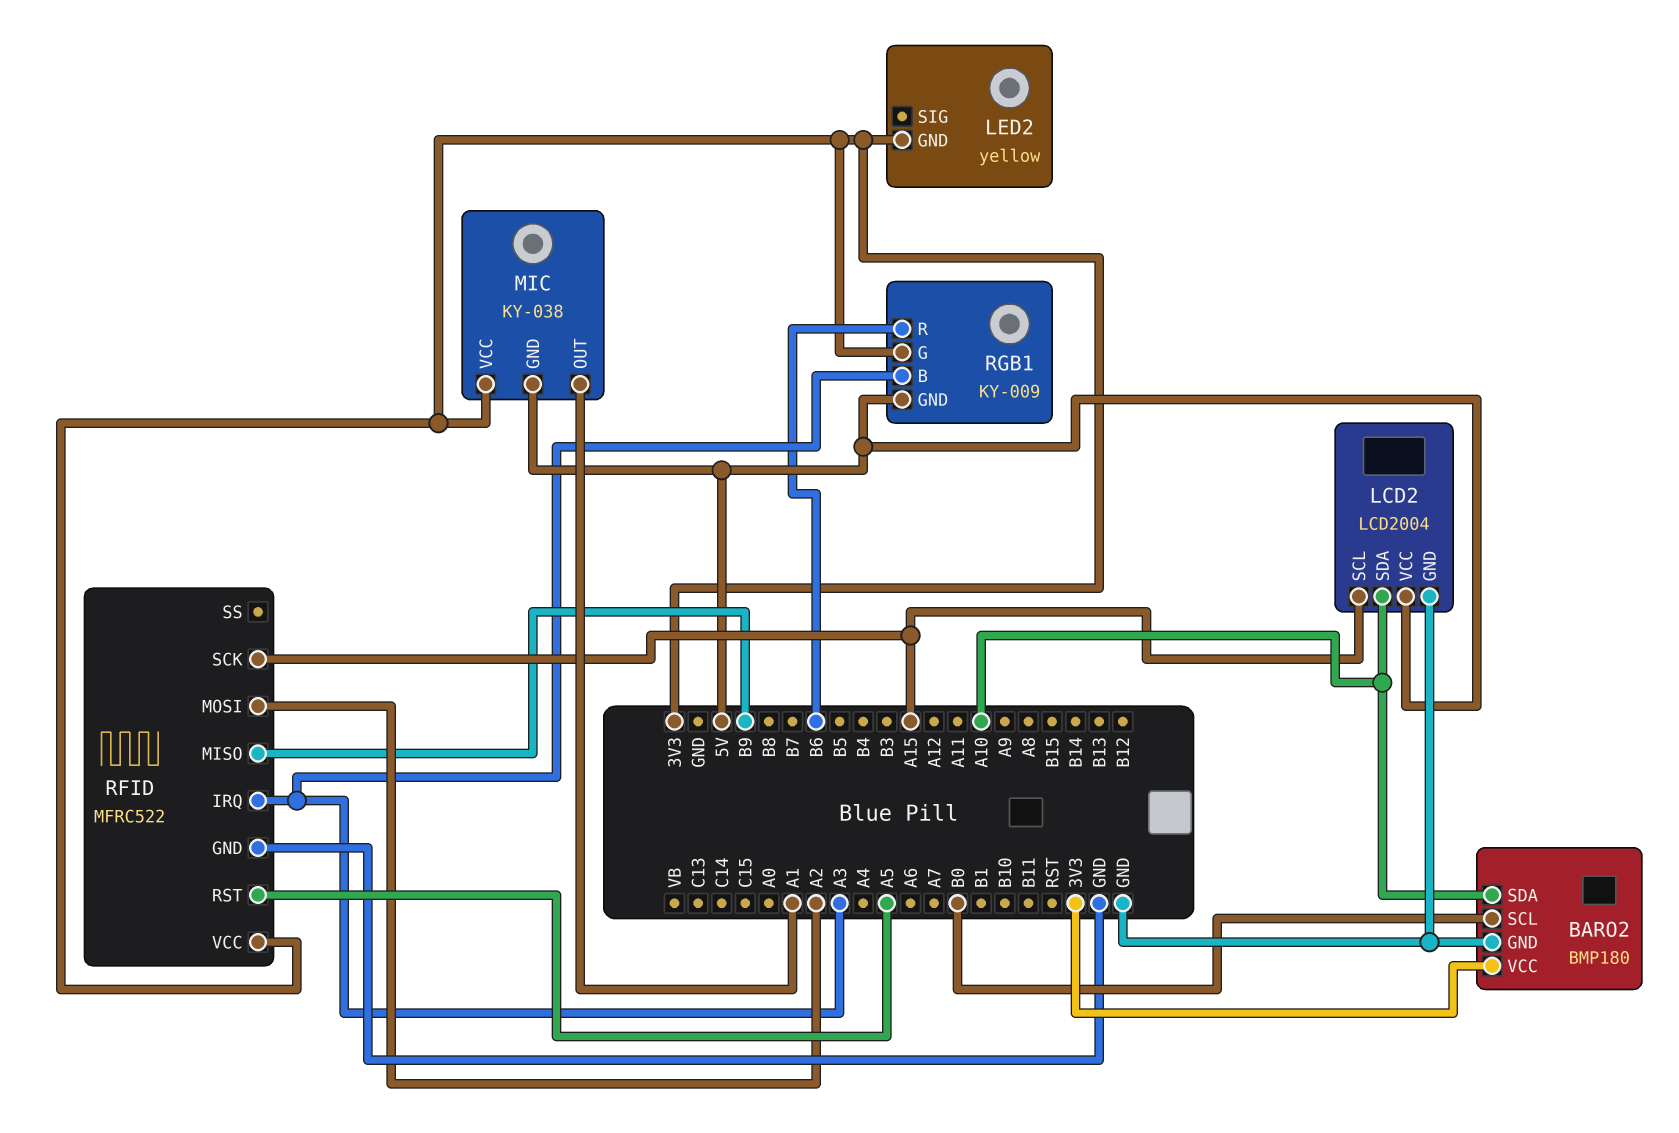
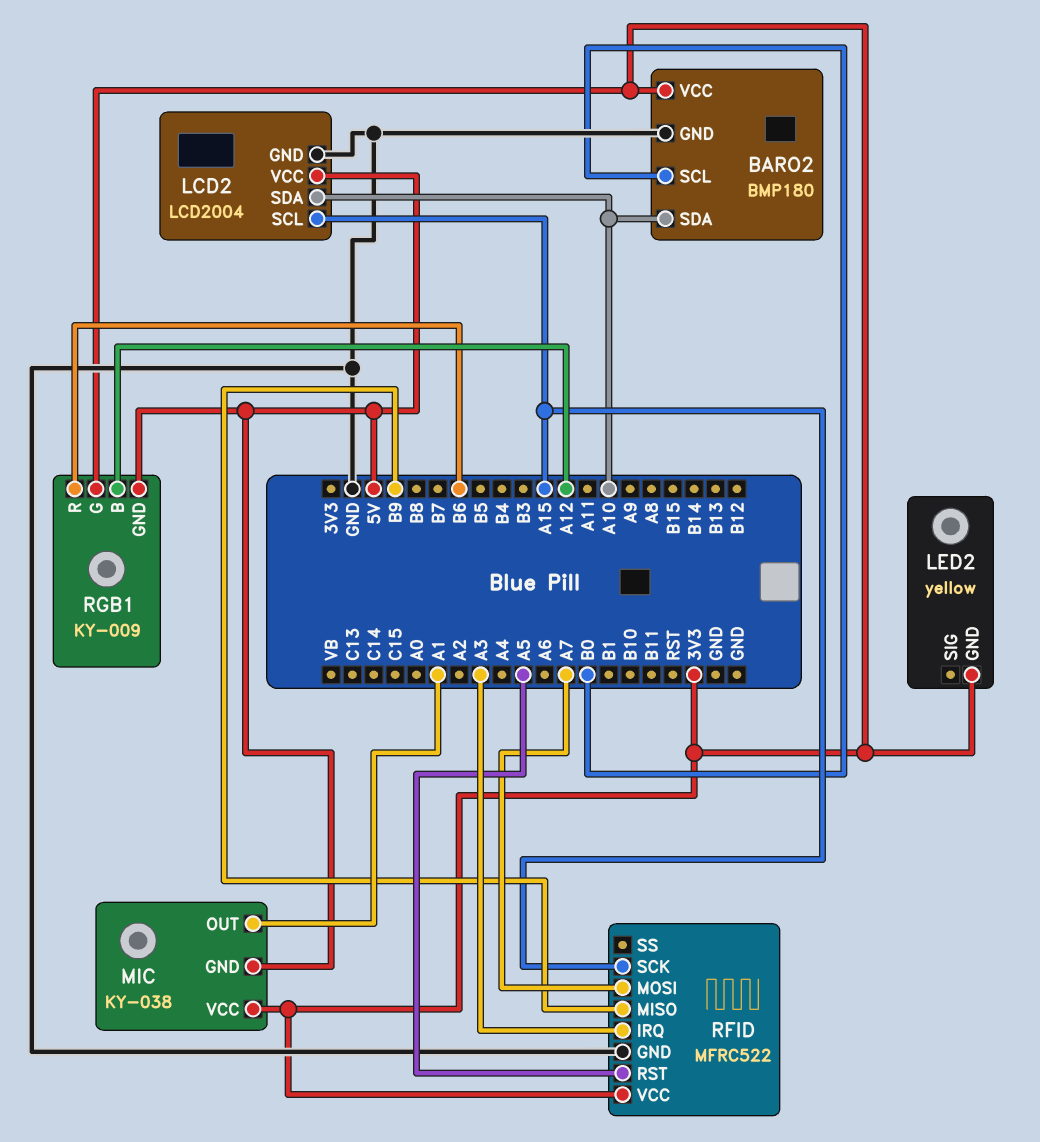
RFID pin MOSI: A2 -> A7
RGB1 pin B: A3 -> A12

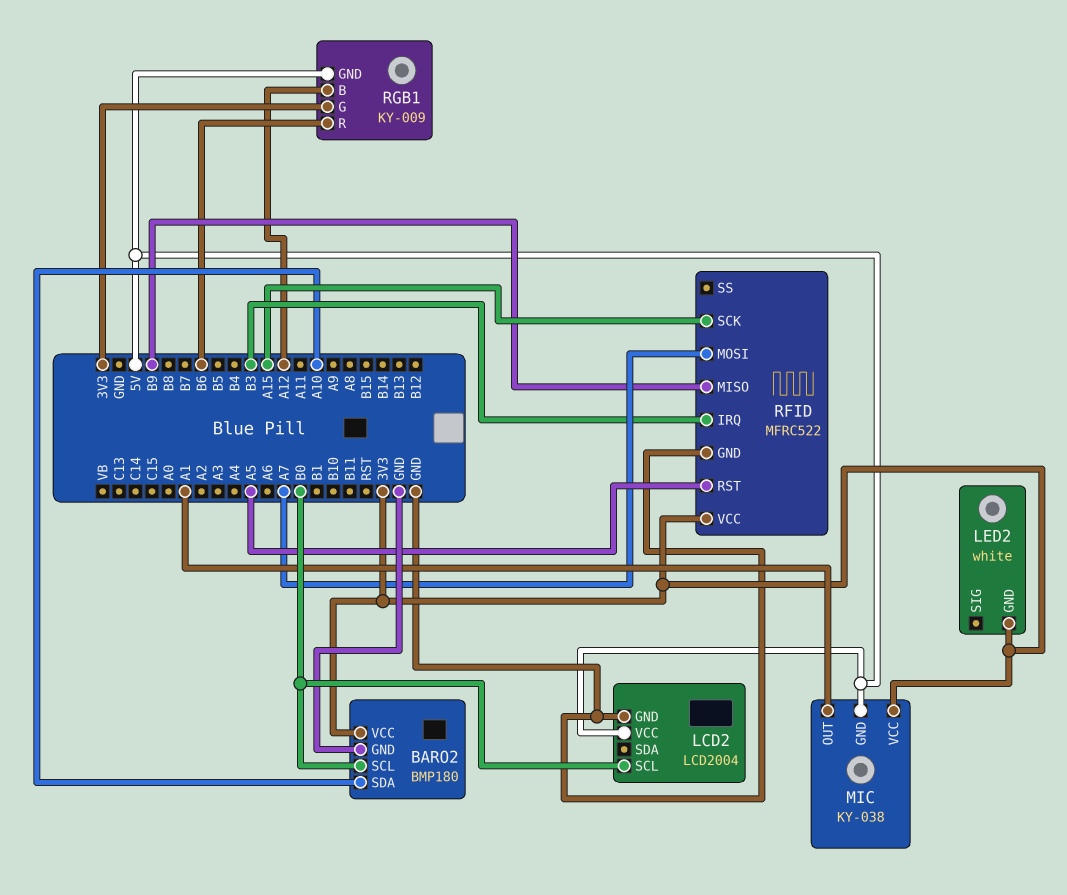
LCD2 pin SCL: A15 -> B0
LCD2 pin SDA: A10 -> none
LED2: yellow -> white
RFID pin IRQ: A3 -> B3

